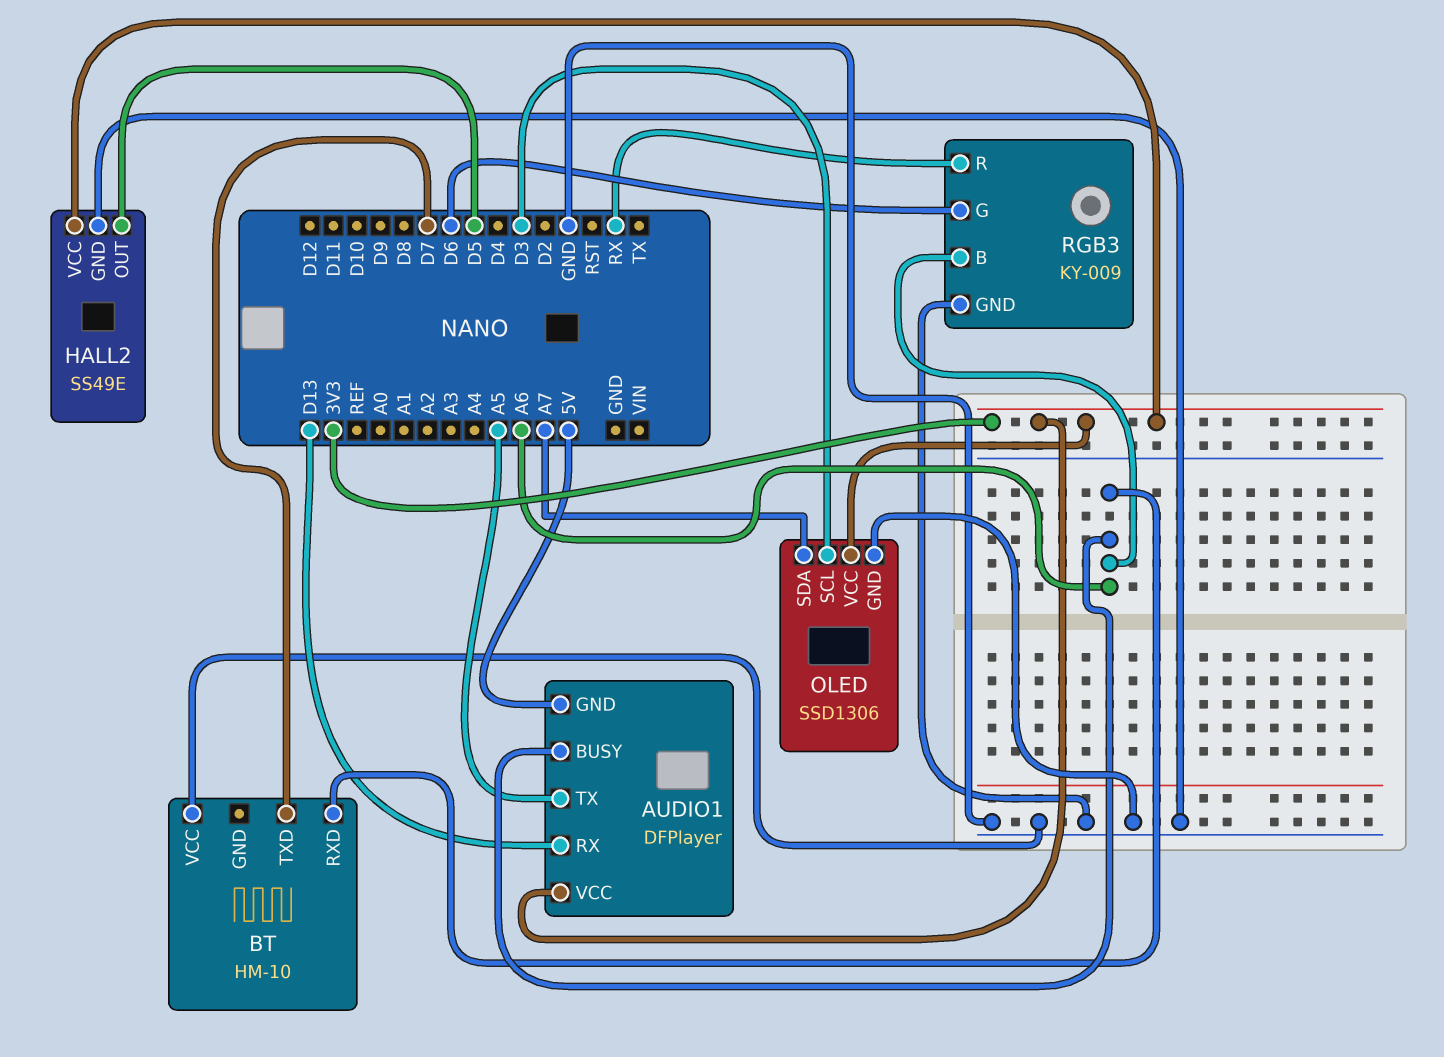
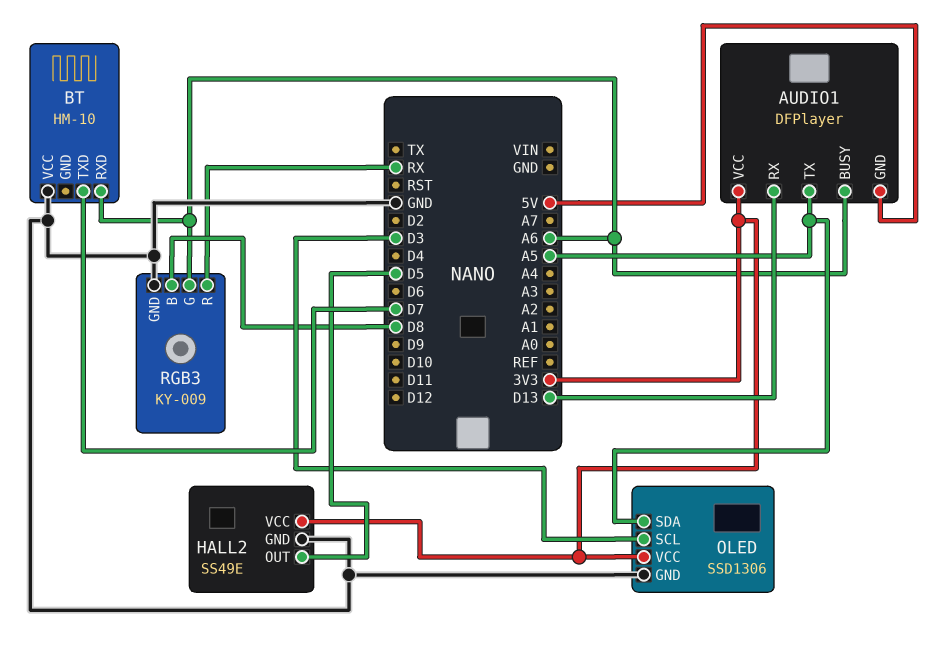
OLED pin SDA: A7 -> A5
RGB3 pin B: A6 -> D8
RGB3 pin G: D6 -> A6

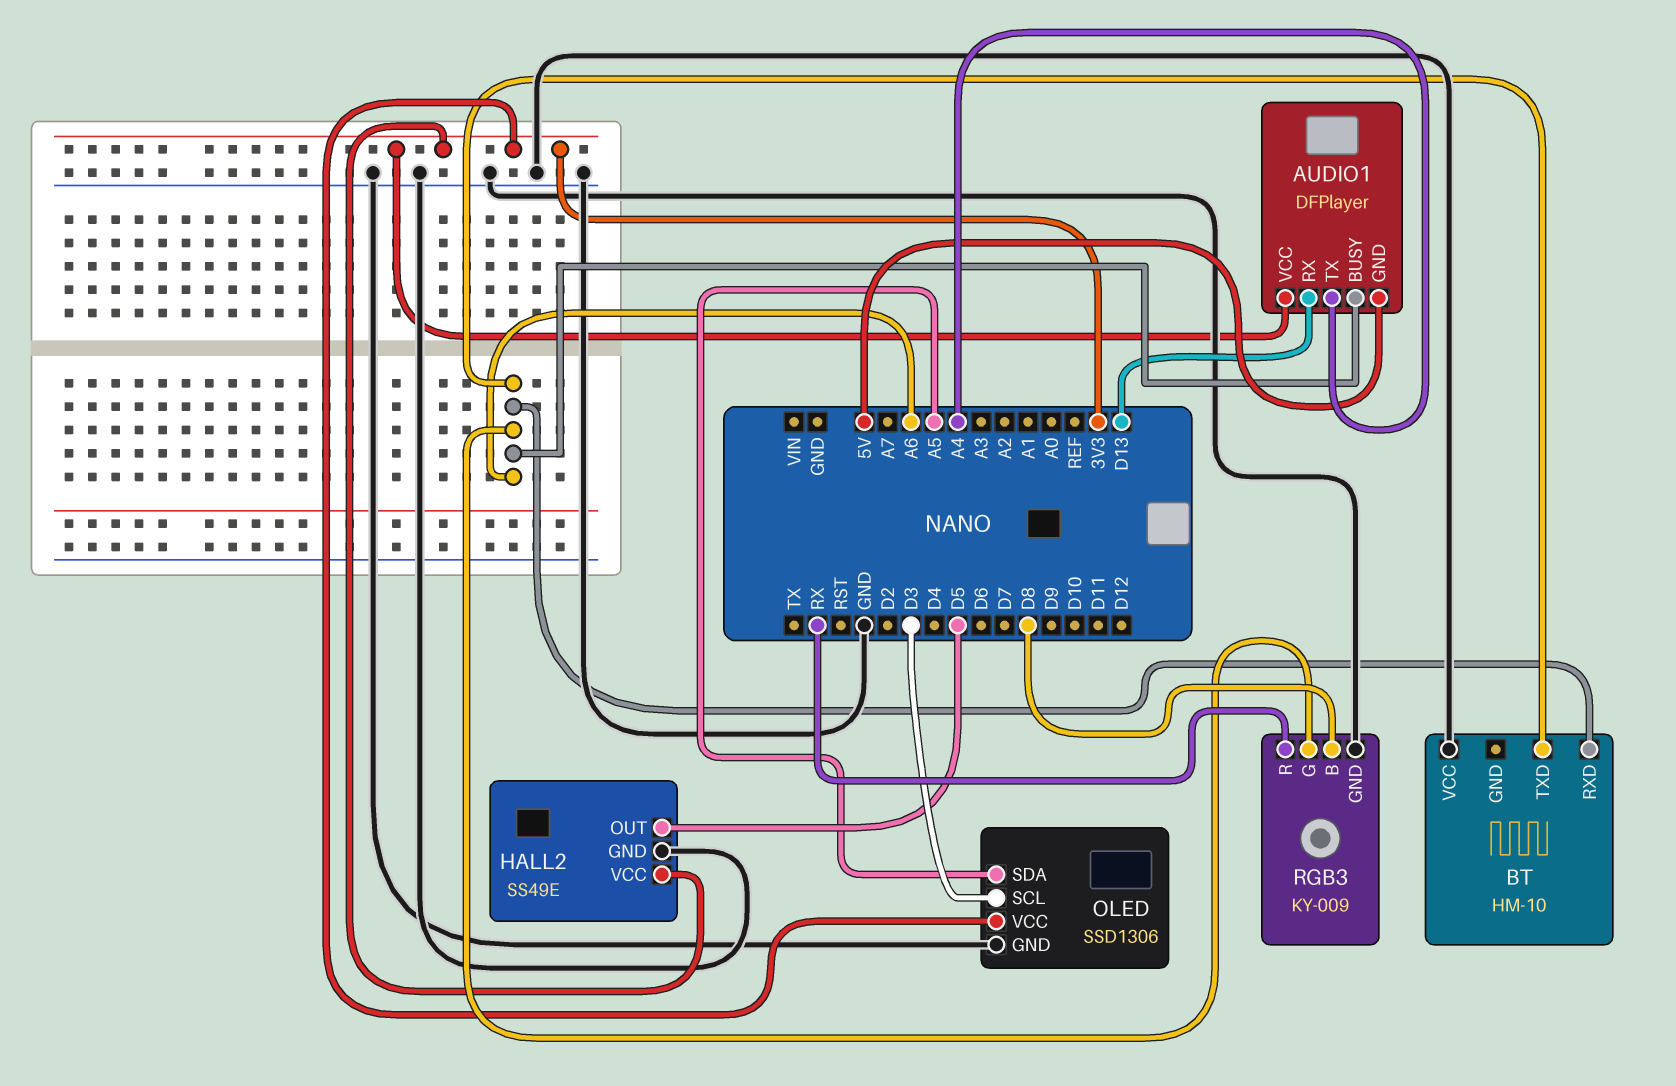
AUDIO1 pin TX: A5 -> A4
BT pin TXD: D7 -> A6

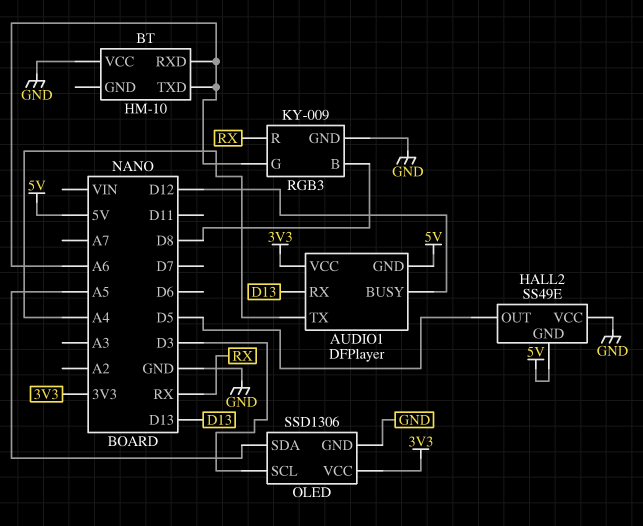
AUDIO1 pin BUSY: A6 -> D12
HALL2 pin GND: GND -> 5V
HALL2 pin VCC: 3V3 -> GND

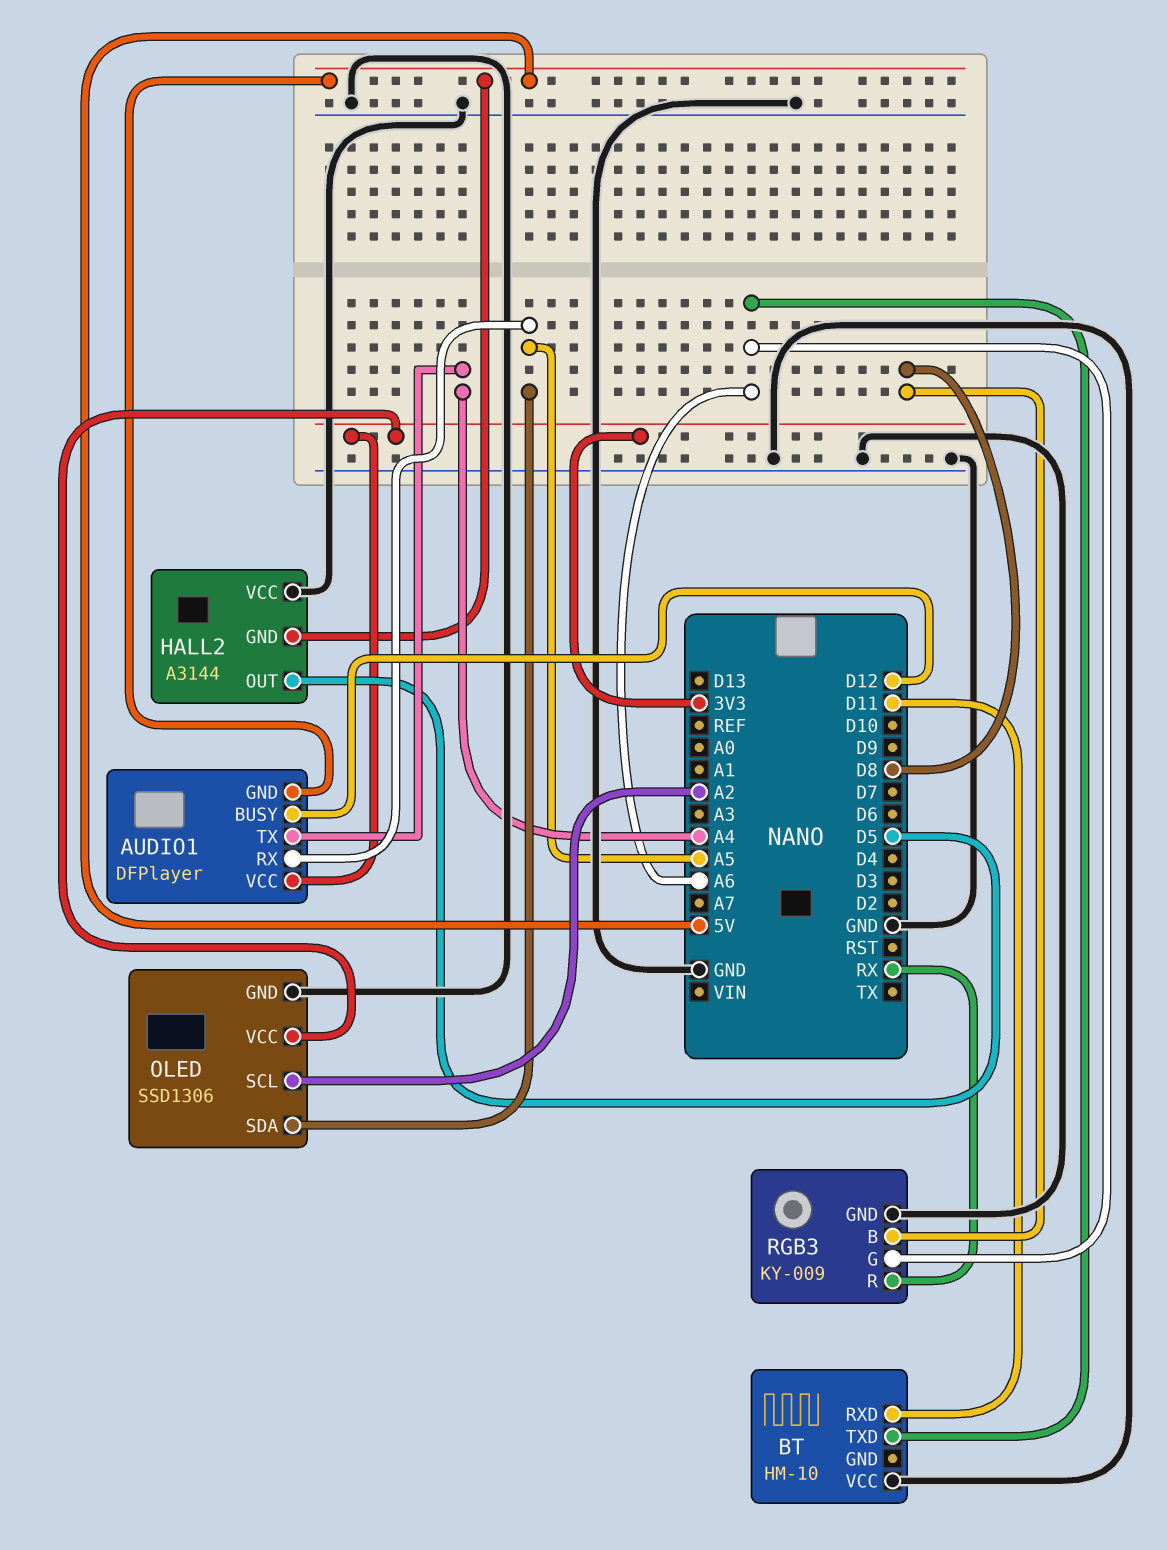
AUDIO1 pin RX: D13 -> A5
BT pin RXD: A6 -> D11
HALL2: SS49E -> A3144
OLED pin SCL: D3 -> A2

